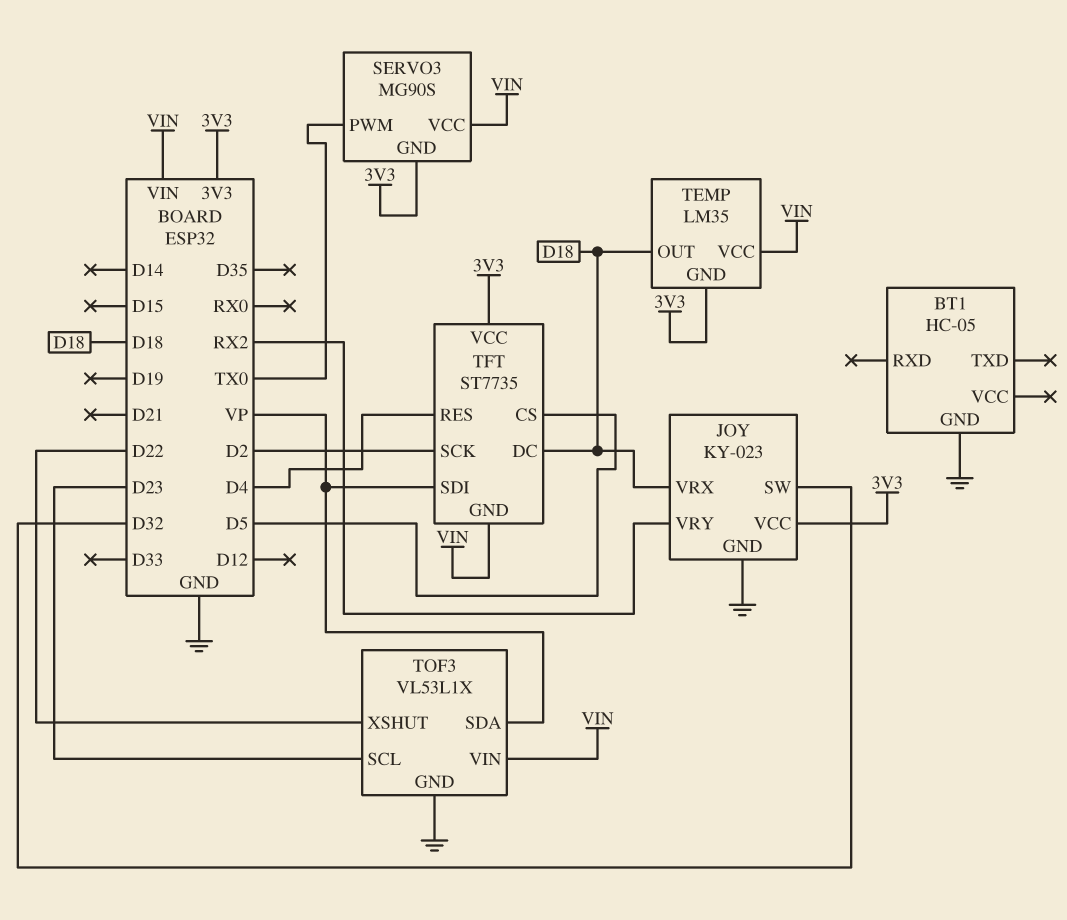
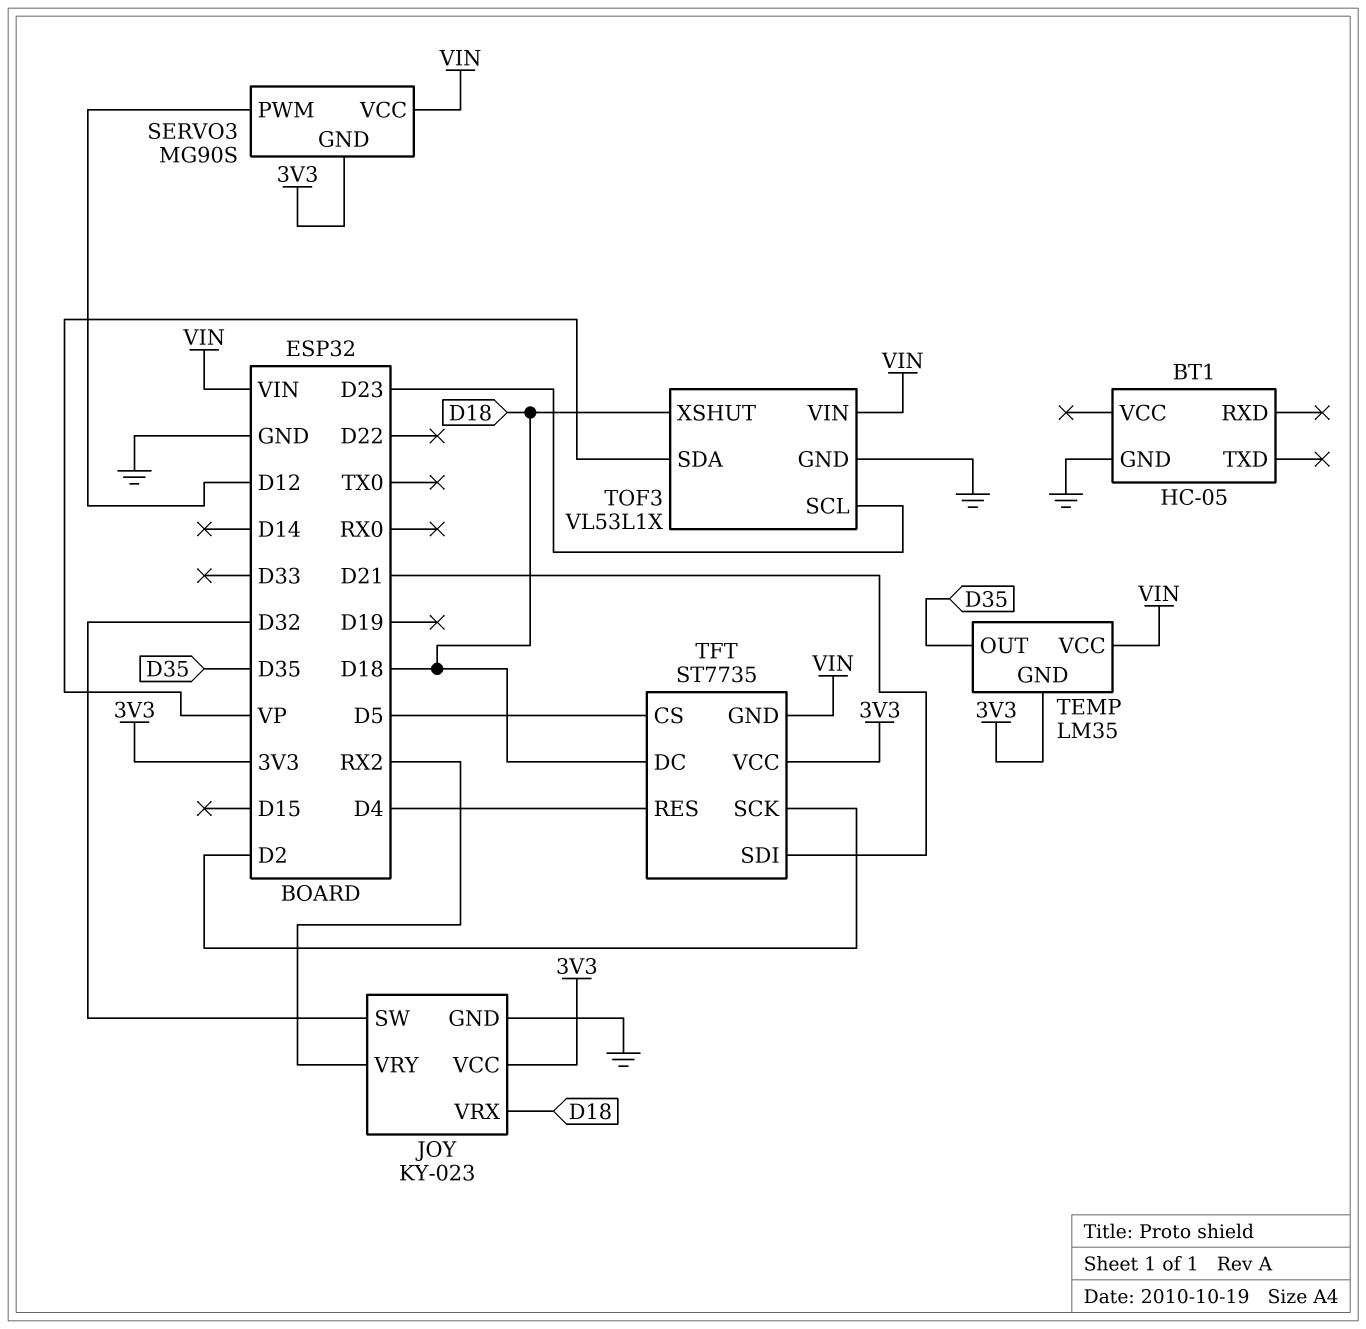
SERVO3 pin PWM: TX0 -> D12
TEMP pin OUT: D18 -> D35
TFT pin SDI: VP -> D21
TOF3 pin XSHUT: D22 -> D18

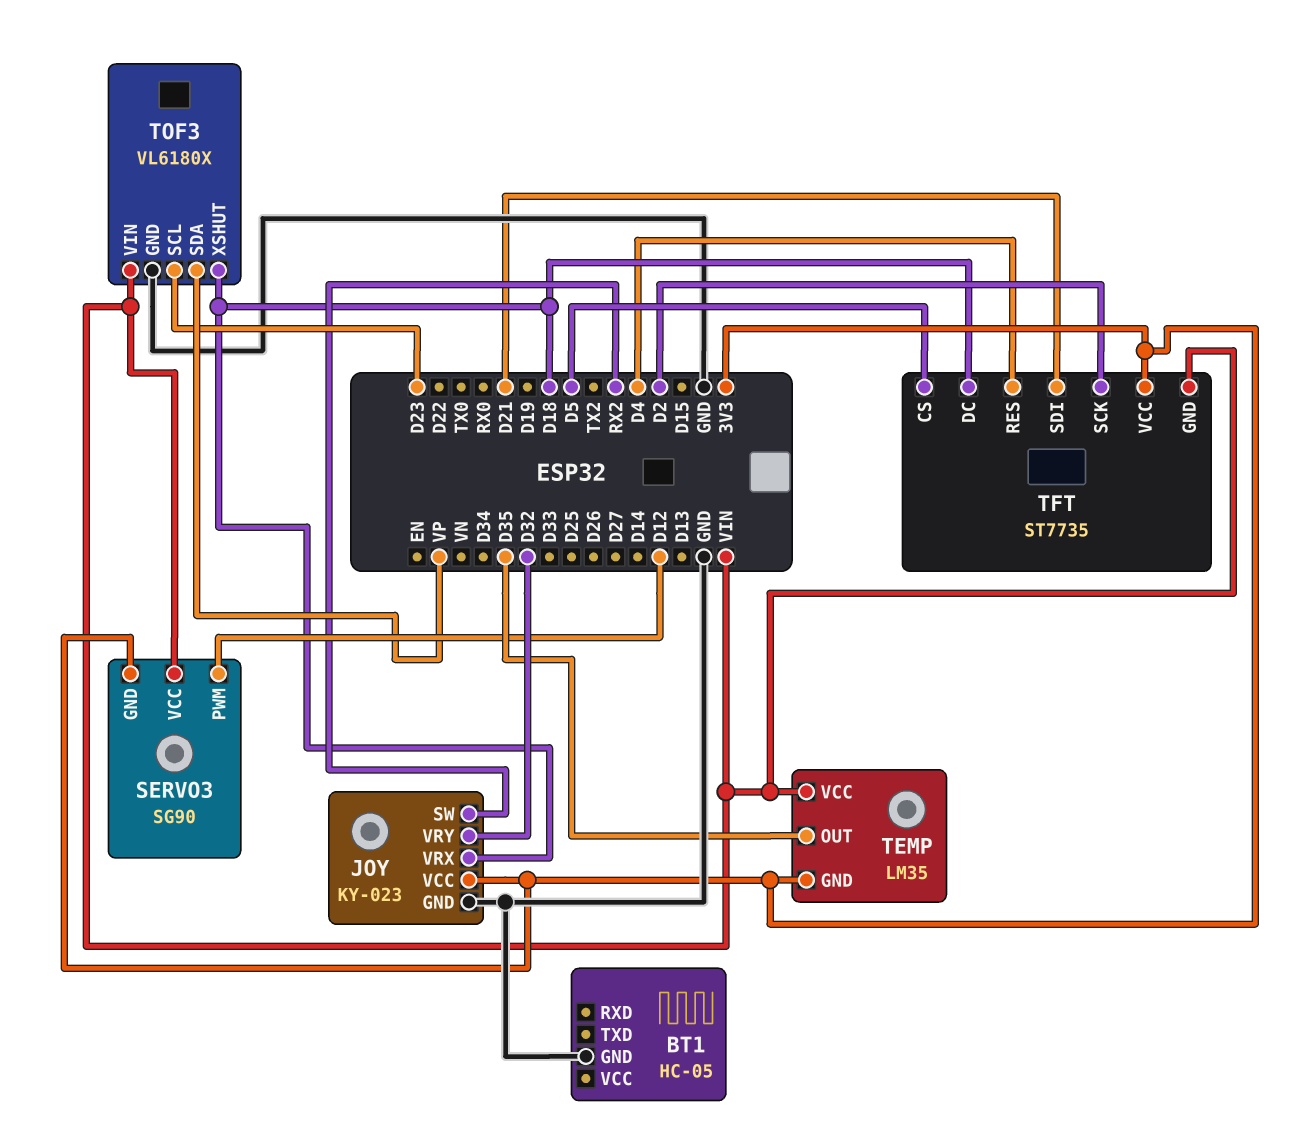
JOY pin SW: D32 -> RX2
JOY pin VRY: RX2 -> D32
SERVO3: MG90S -> SG90
TOF3: VL53L1X -> VL6180X

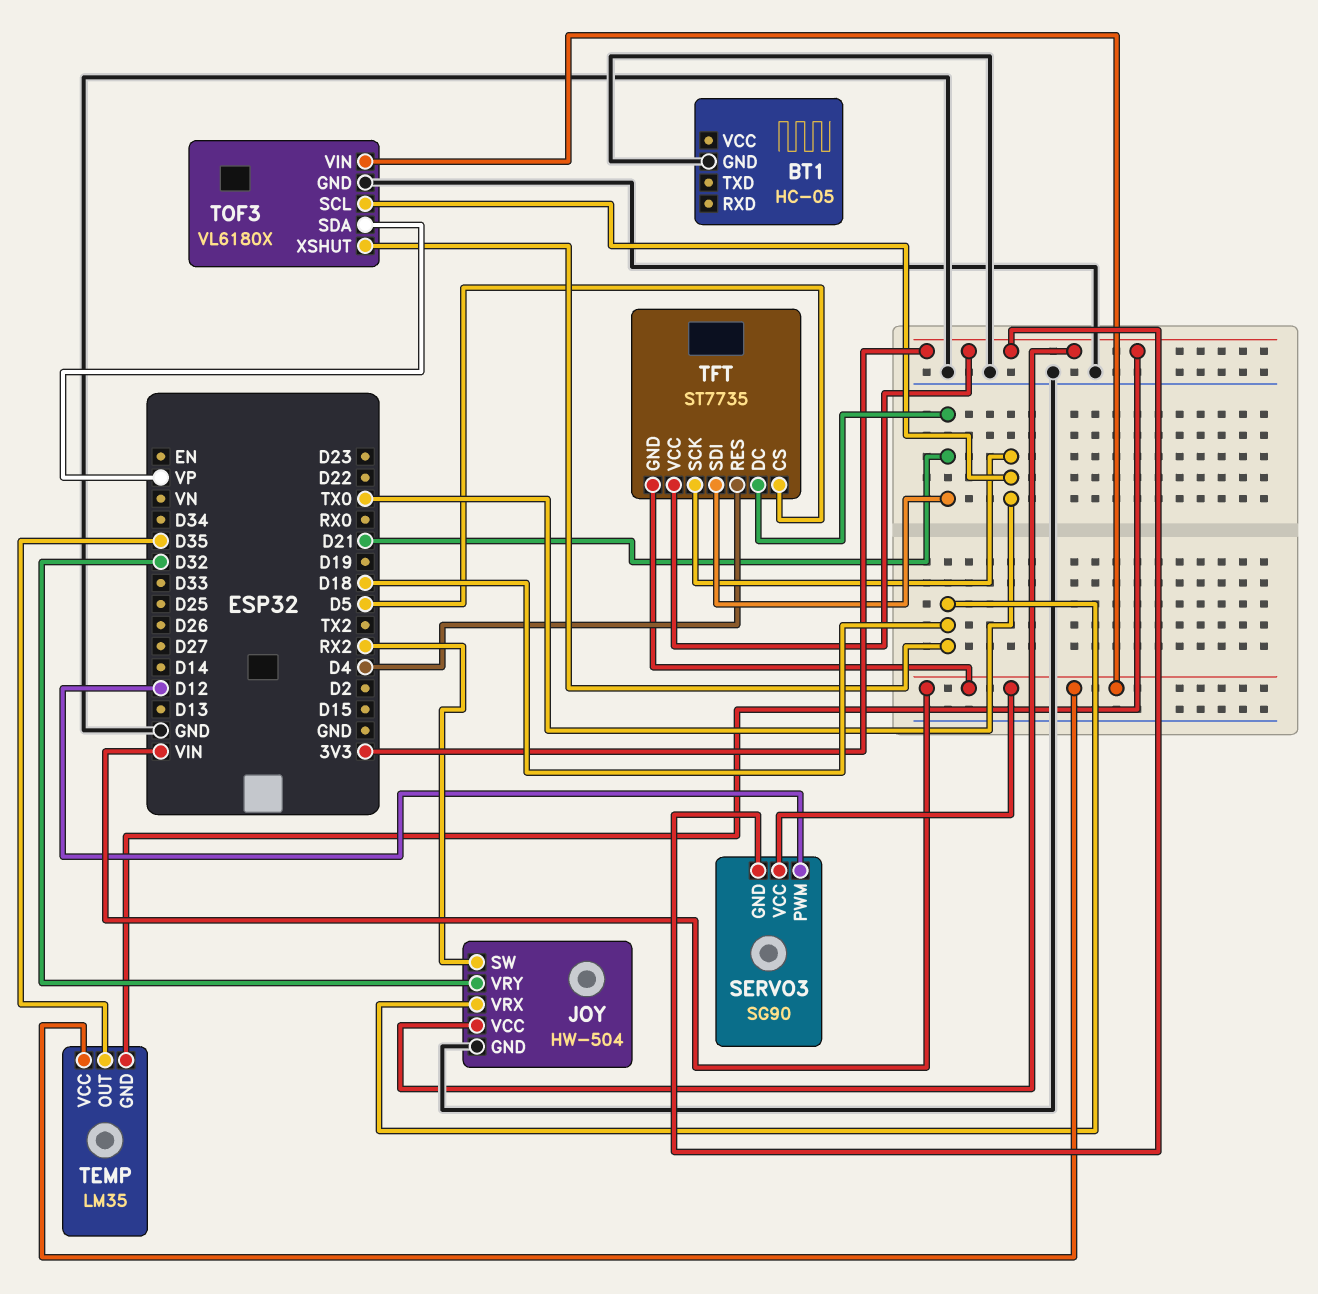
JOY: KY-023 -> HW-504
TFT pin DC: D18 -> D21
TFT pin SCK: D2 -> TX0
TOF3 pin SCL: D23 -> TX0

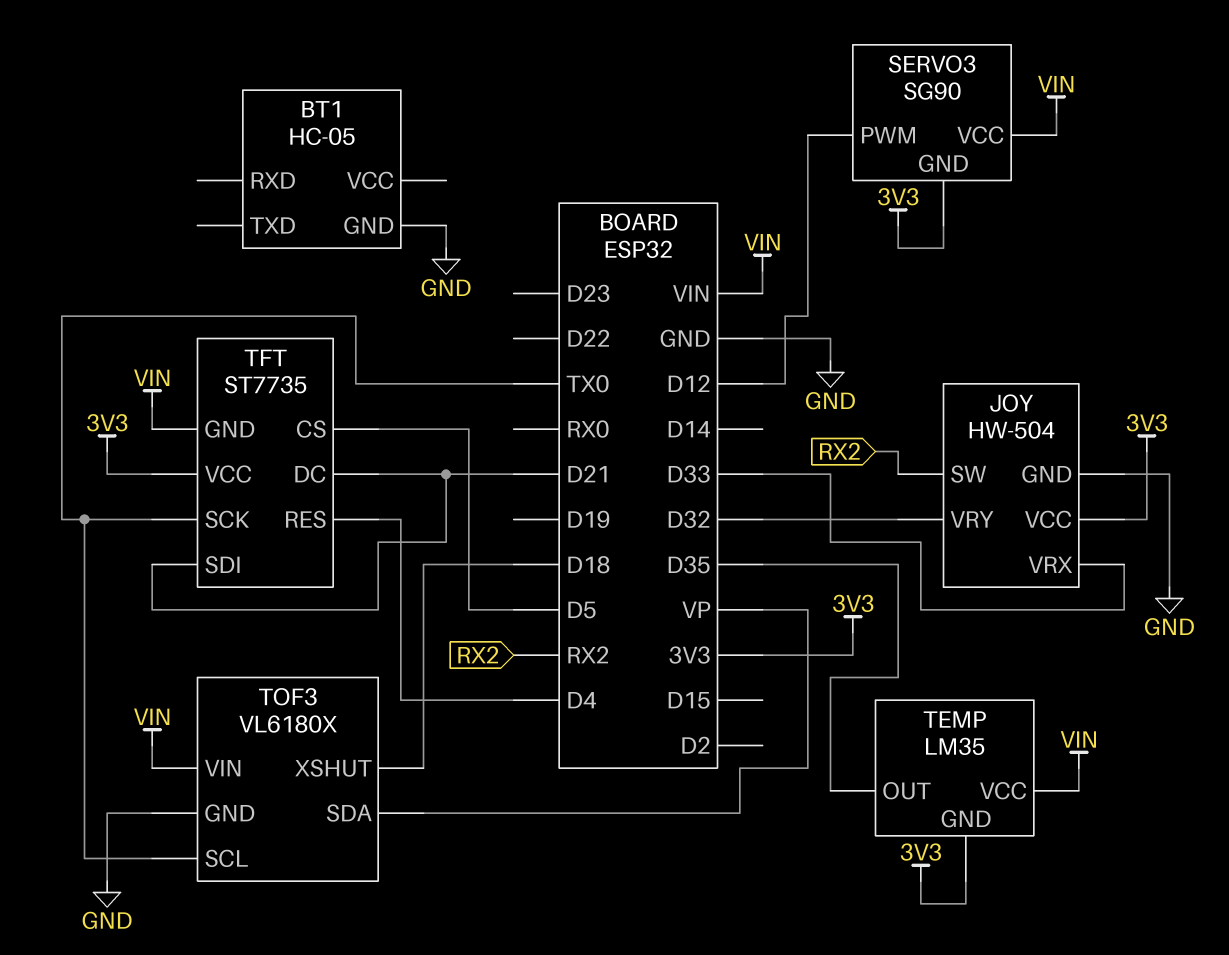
JOY pin VRX: D18 -> D33

